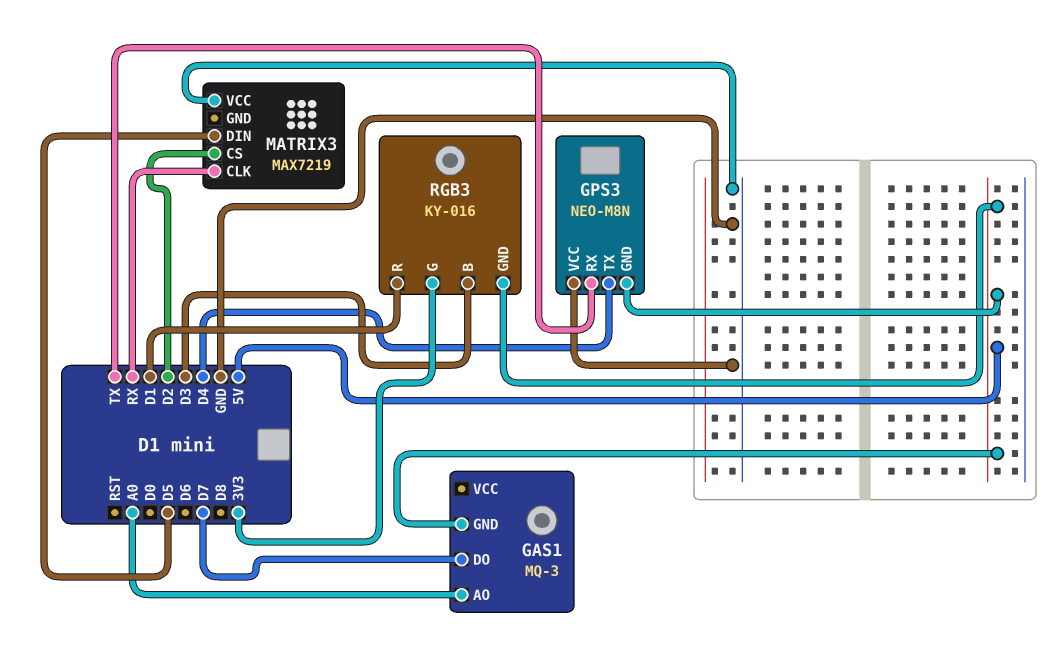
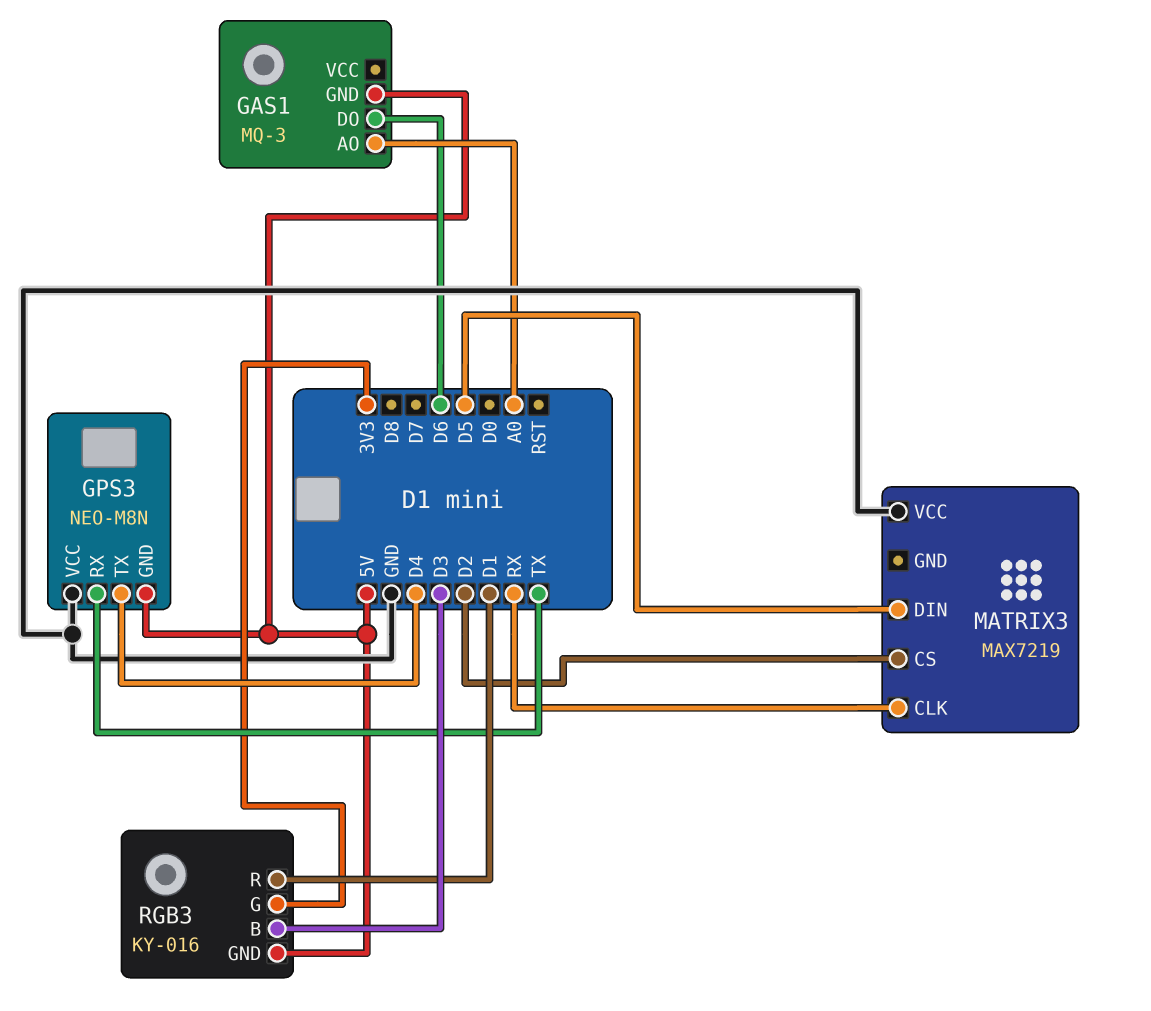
GAS1 pin DO: D7 -> D6

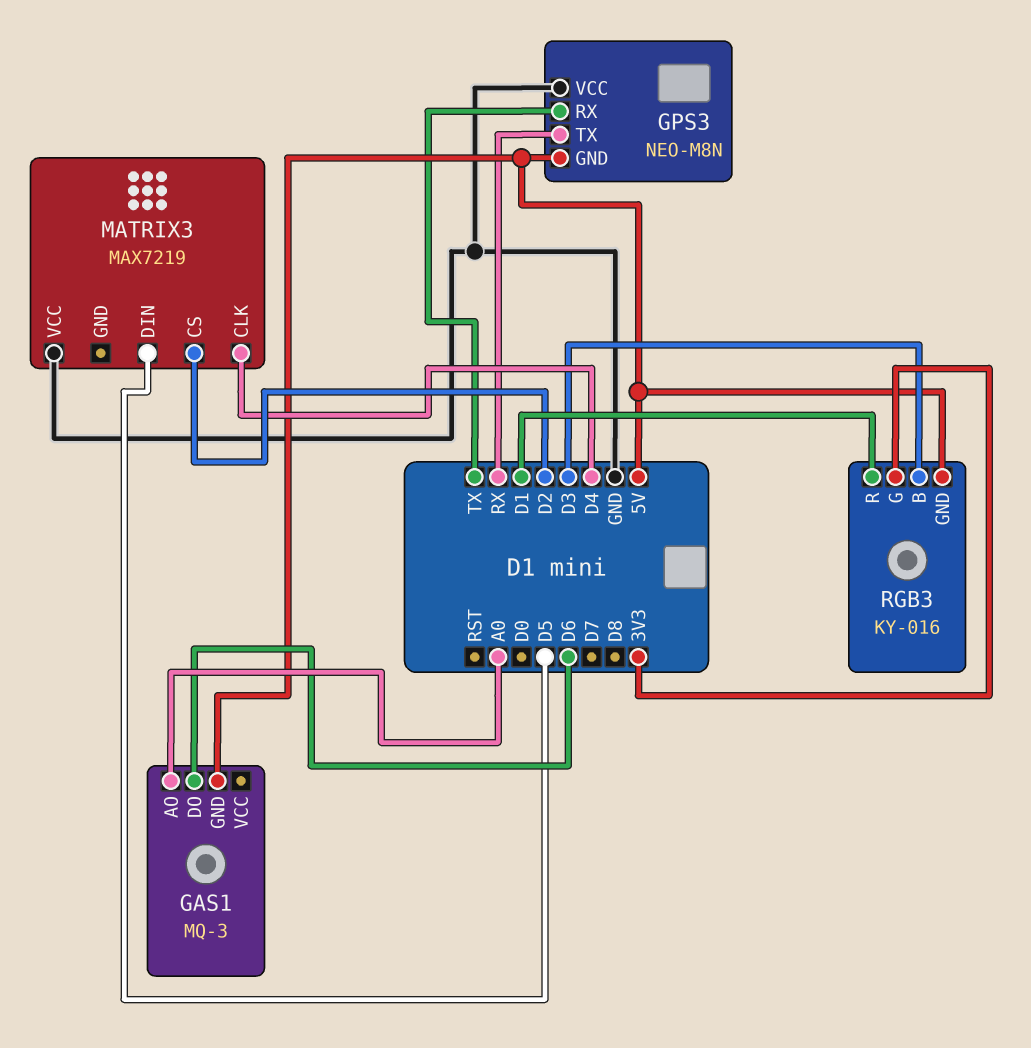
GPS3 pin TX: D4 -> RX
MATRIX3 pin CLK: RX -> D4

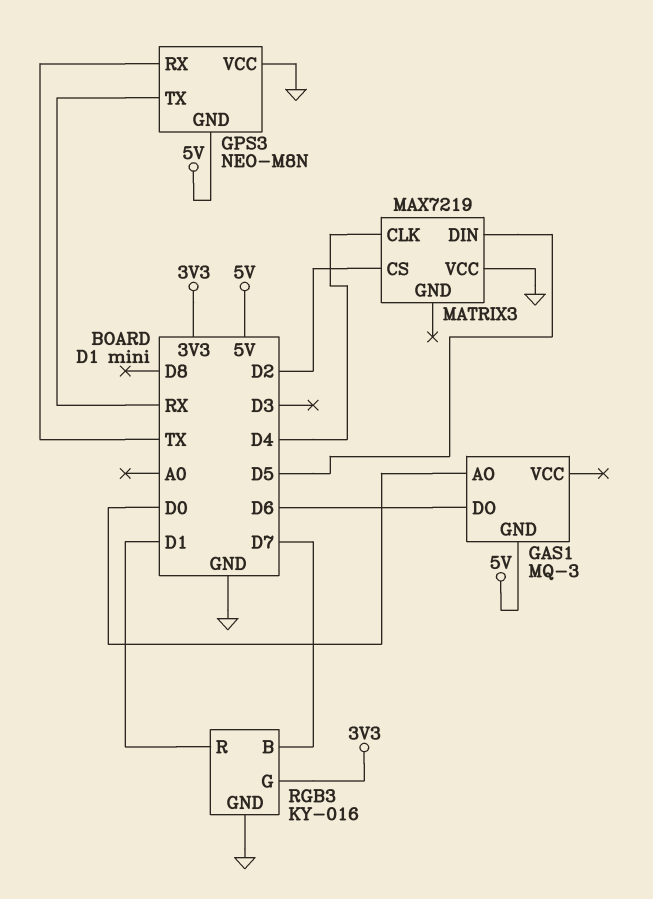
GAS1 pin AO: A0 -> D0
RGB3 pin B: D3 -> D7
RGB3 pin GND: 5V -> GND

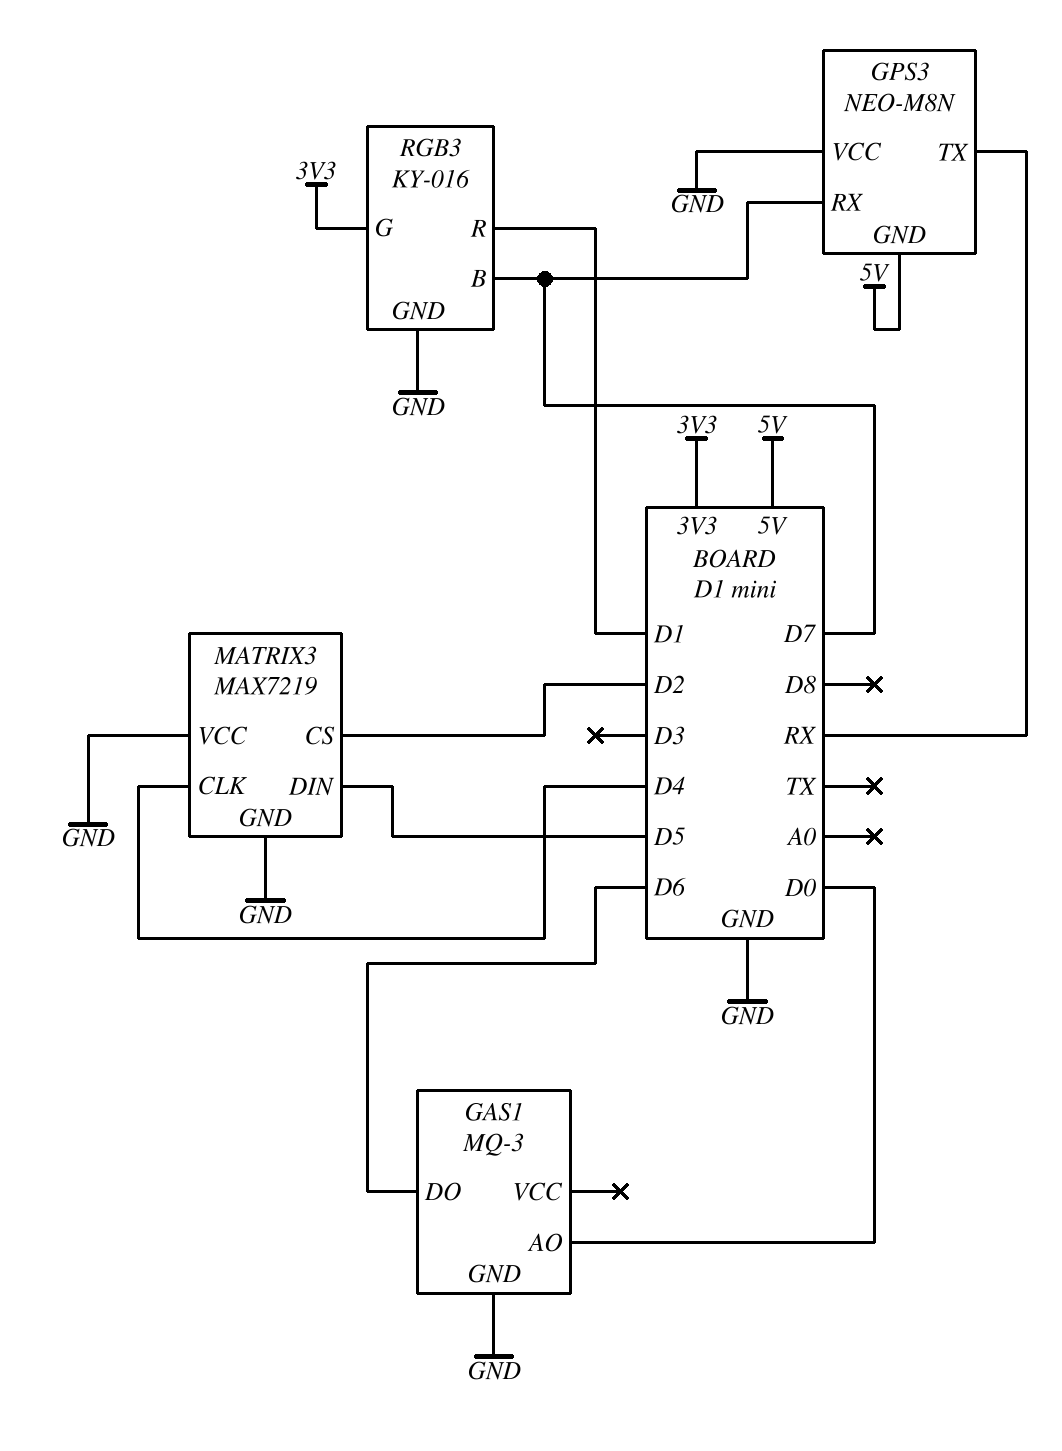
GAS1 pin GND: 5V -> GND
GPS3 pin RX: TX -> D7
MATRIX3 pin GND: none -> GND

